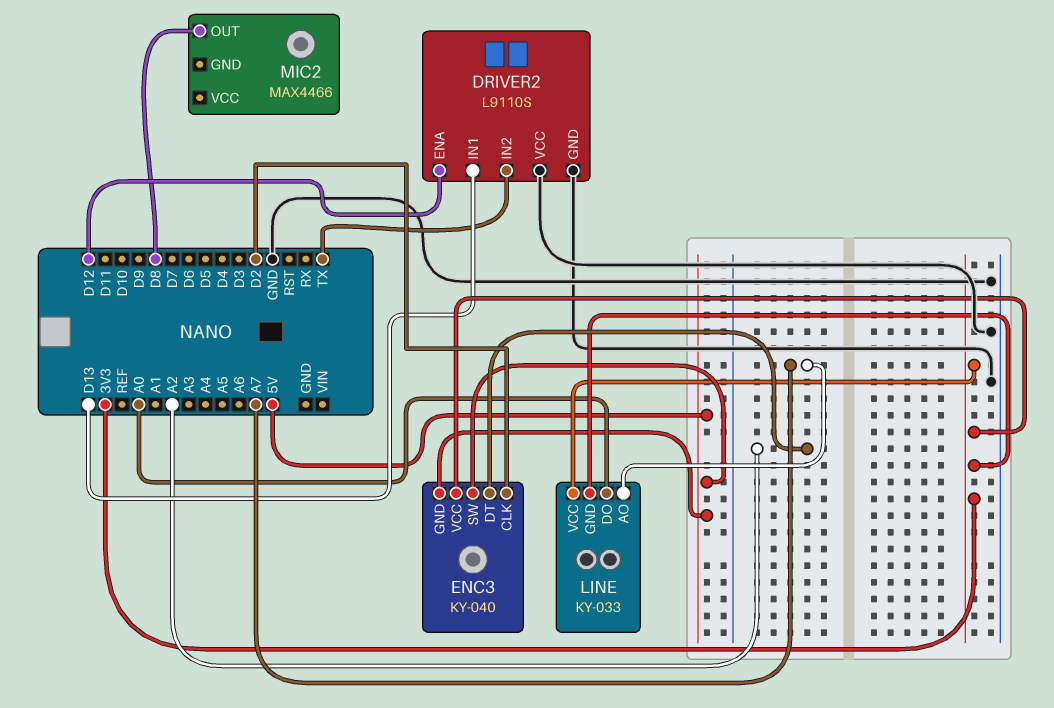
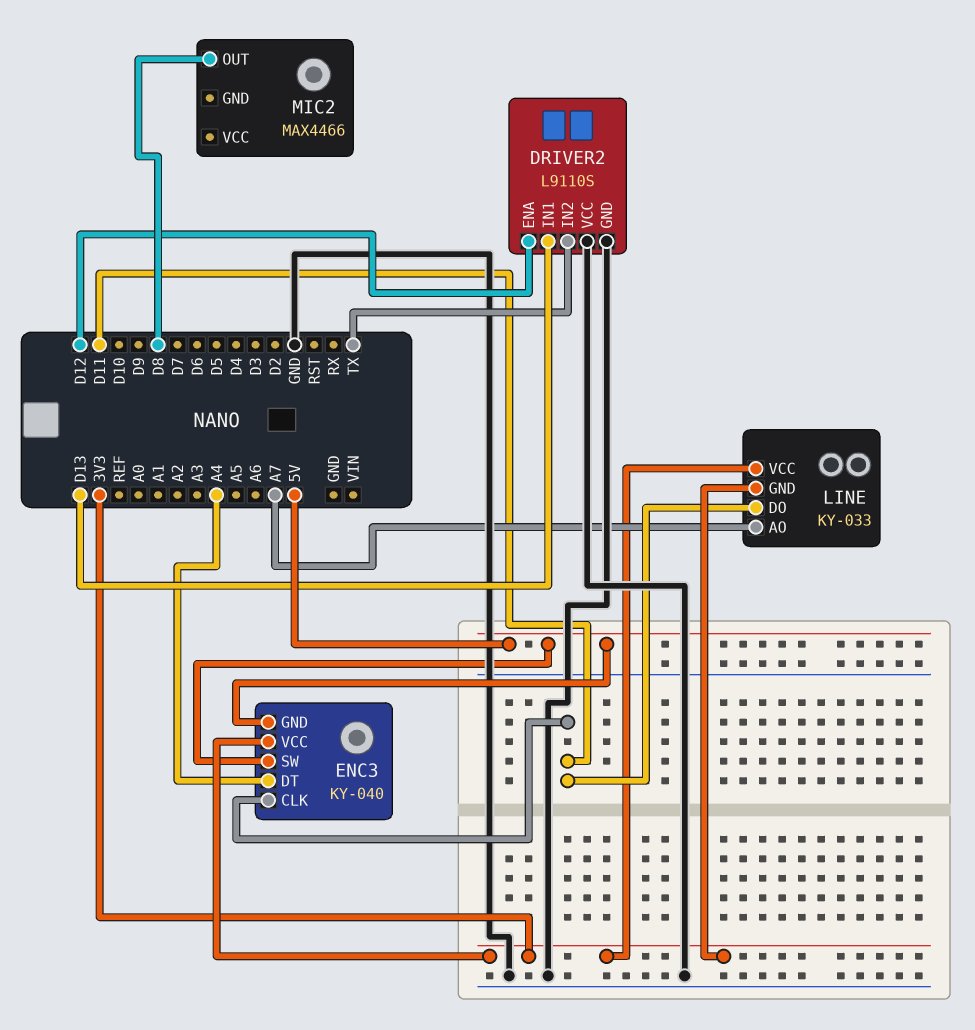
ENC3 pin CLK: D2 -> D11
ENC3 pin DT: A2 -> A4
LINE pin DO: A0 -> D11

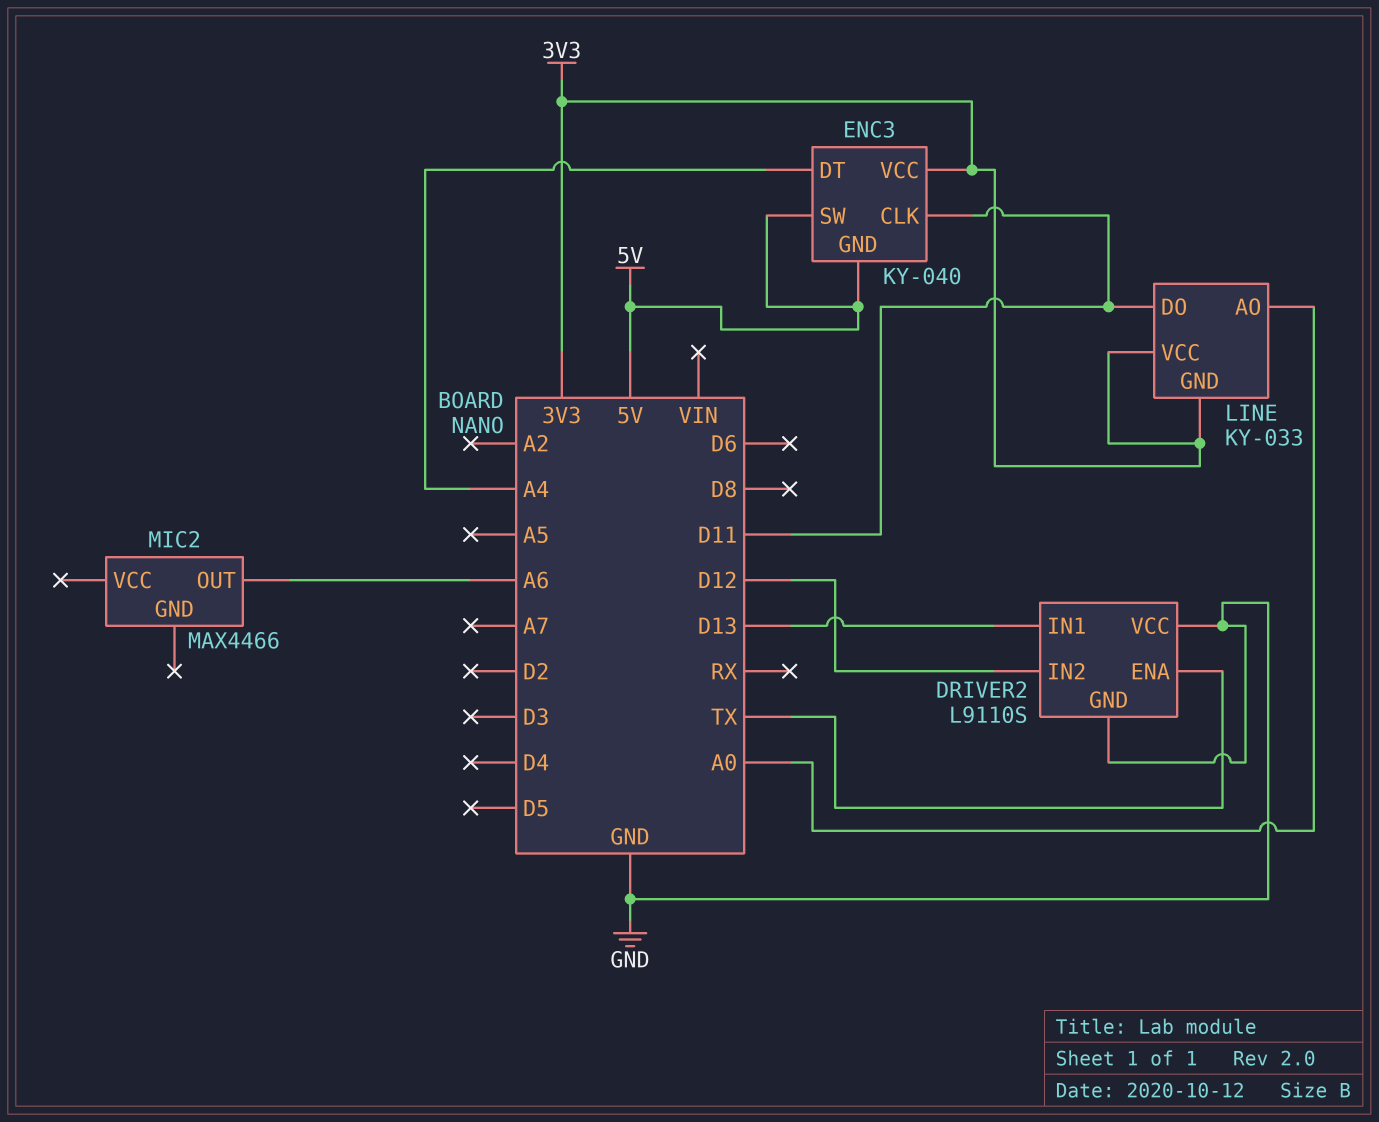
DRIVER2 pin ENA: D12 -> TX
DRIVER2 pin IN2: TX -> D12
LINE pin AO: A7 -> A0
MIC2 pin OUT: D8 -> A6

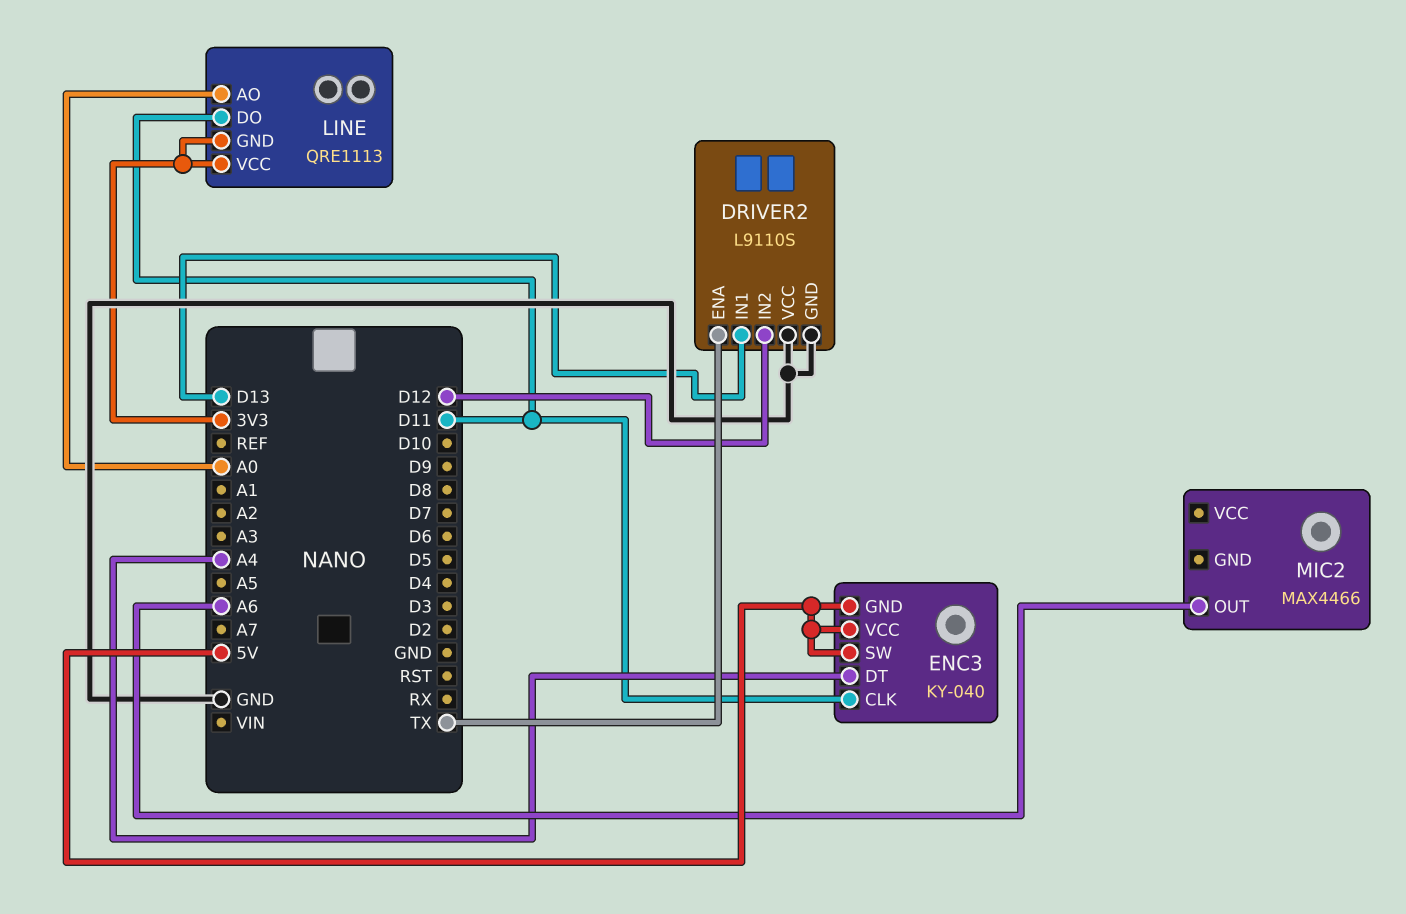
ENC3 pin VCC: 3V3 -> 5V
LINE: KY-033 -> QRE1113

